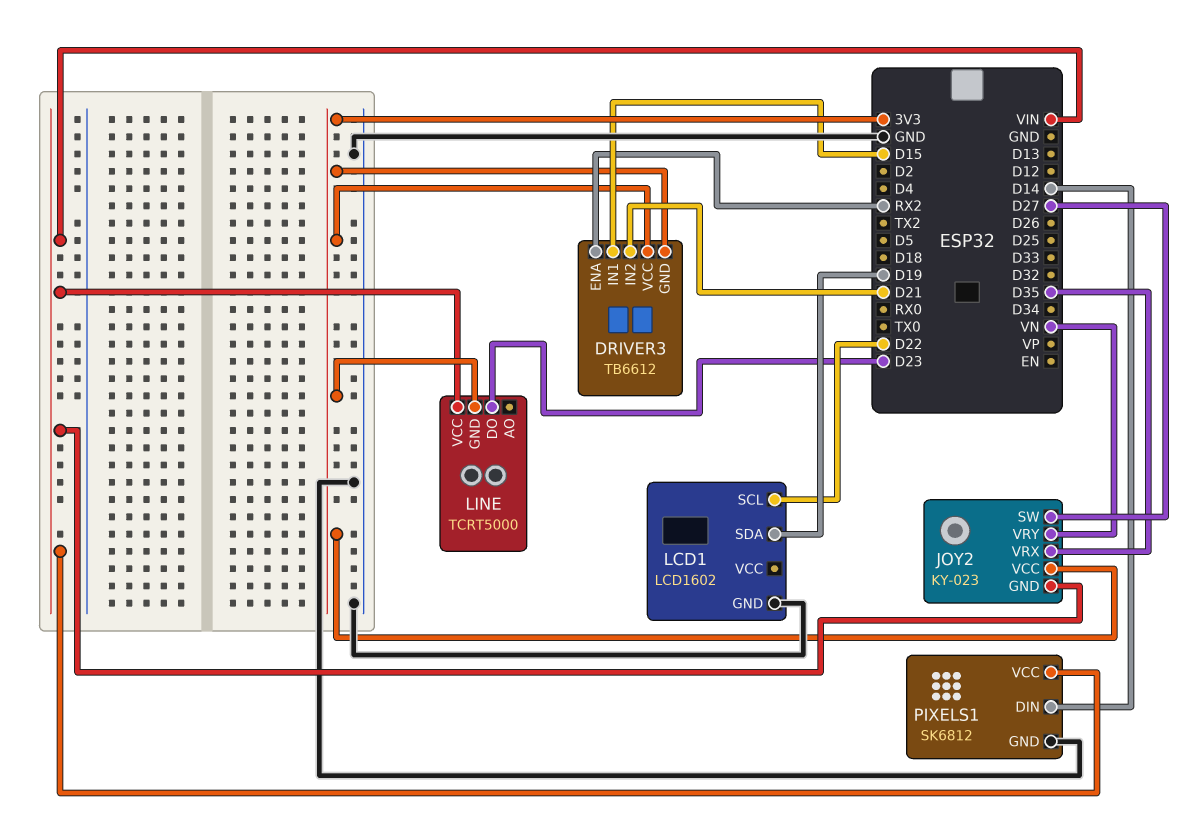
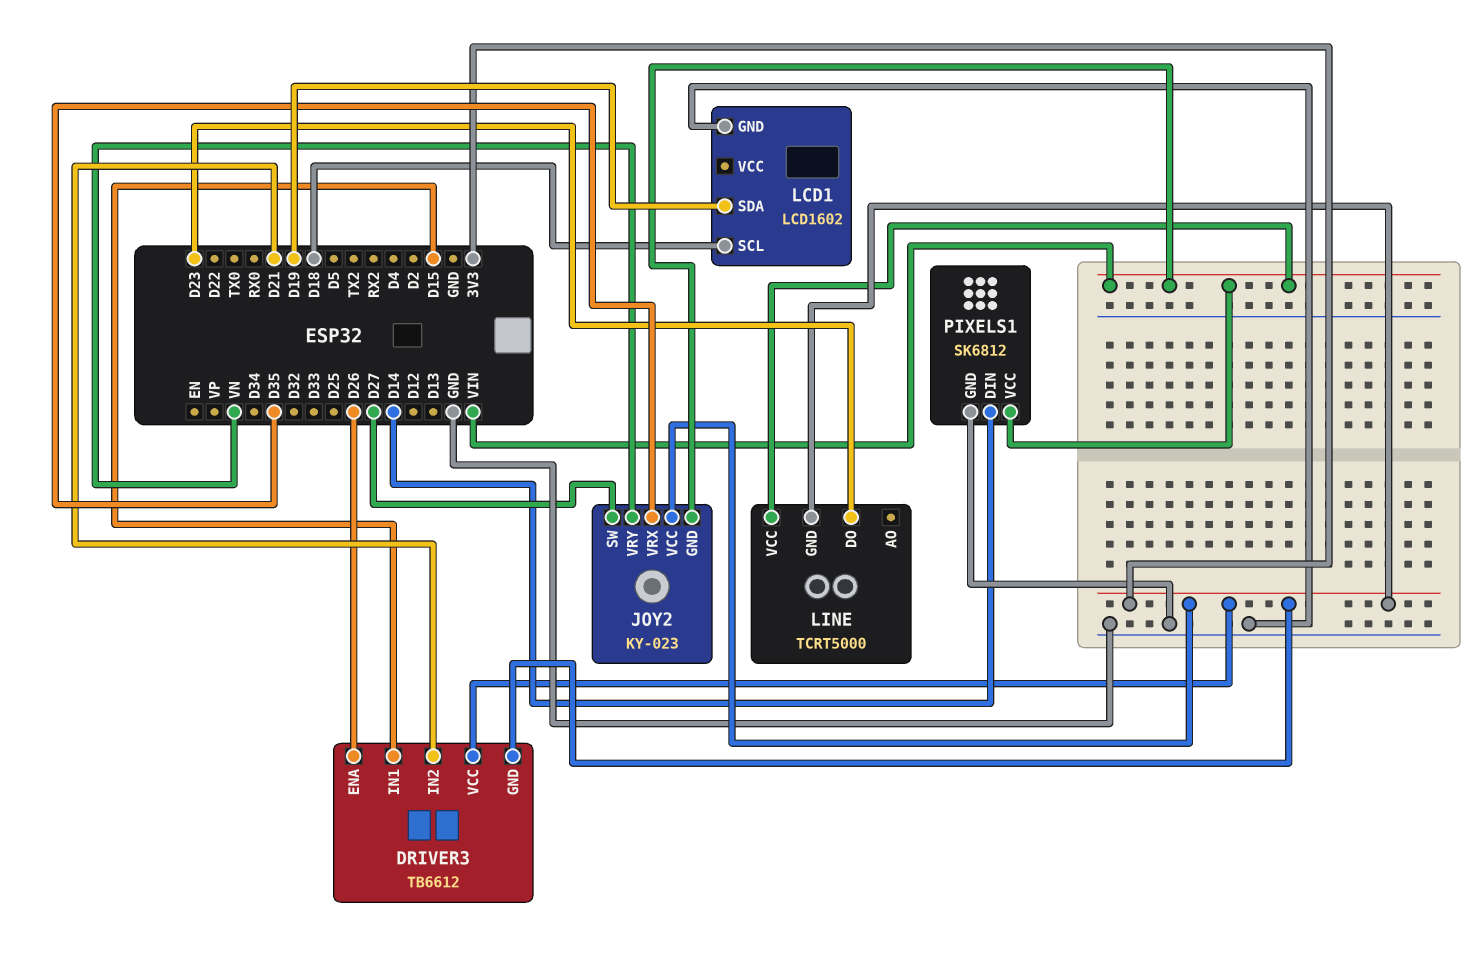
DRIVER3 pin ENA: RX2 -> D26
LCD1 pin SCL: D22 -> D18

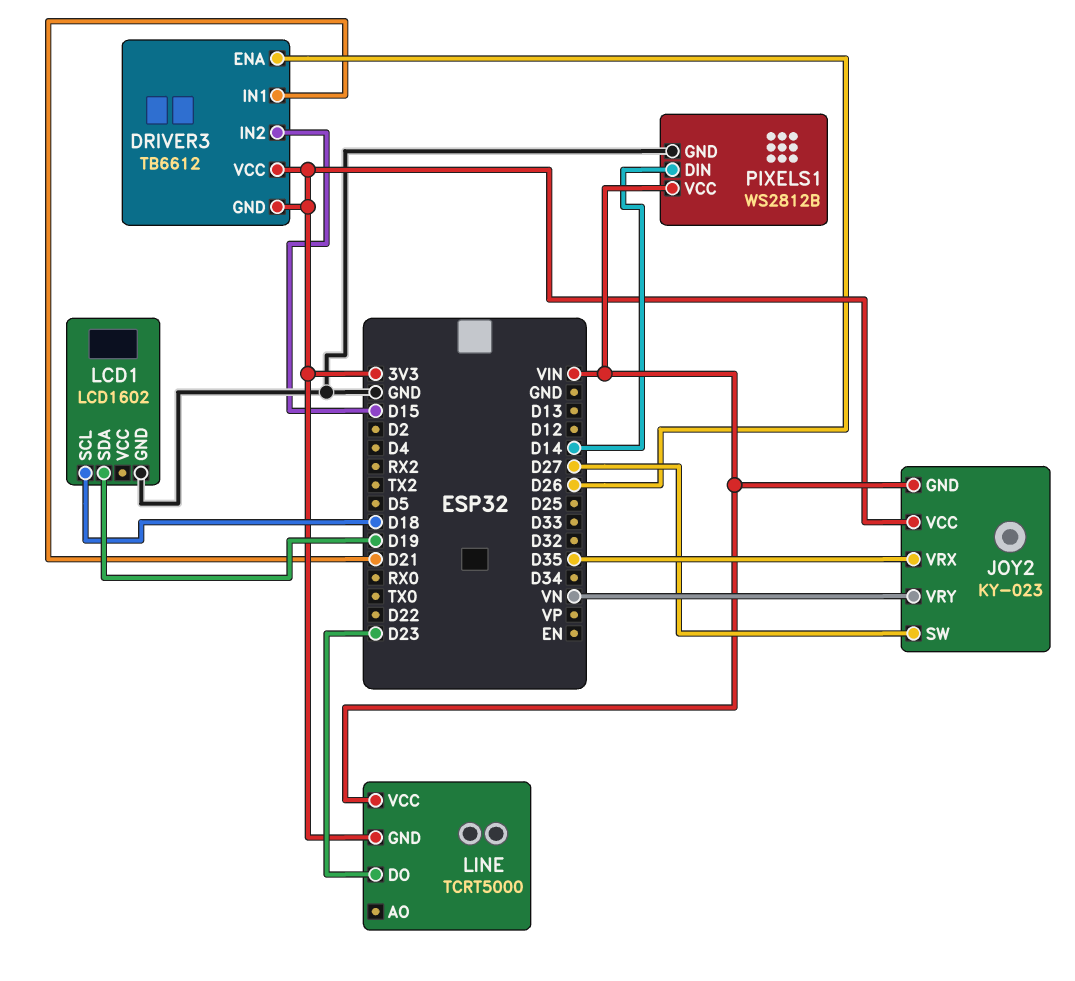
DRIVER3 pin IN1: D15 -> D21
DRIVER3 pin IN2: D21 -> D15
PIXELS1: SK6812 -> WS2812B

